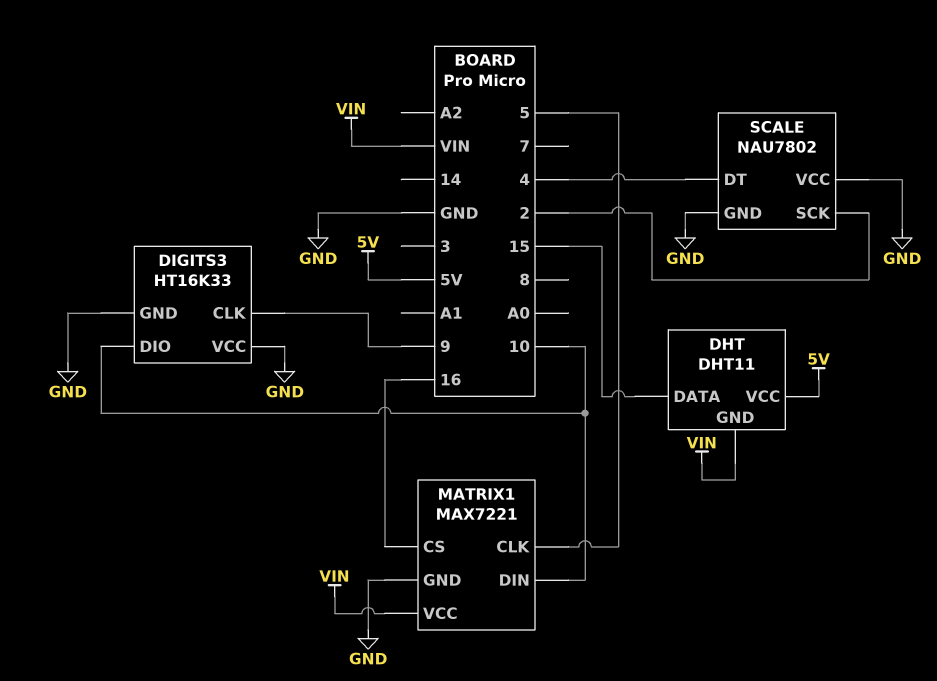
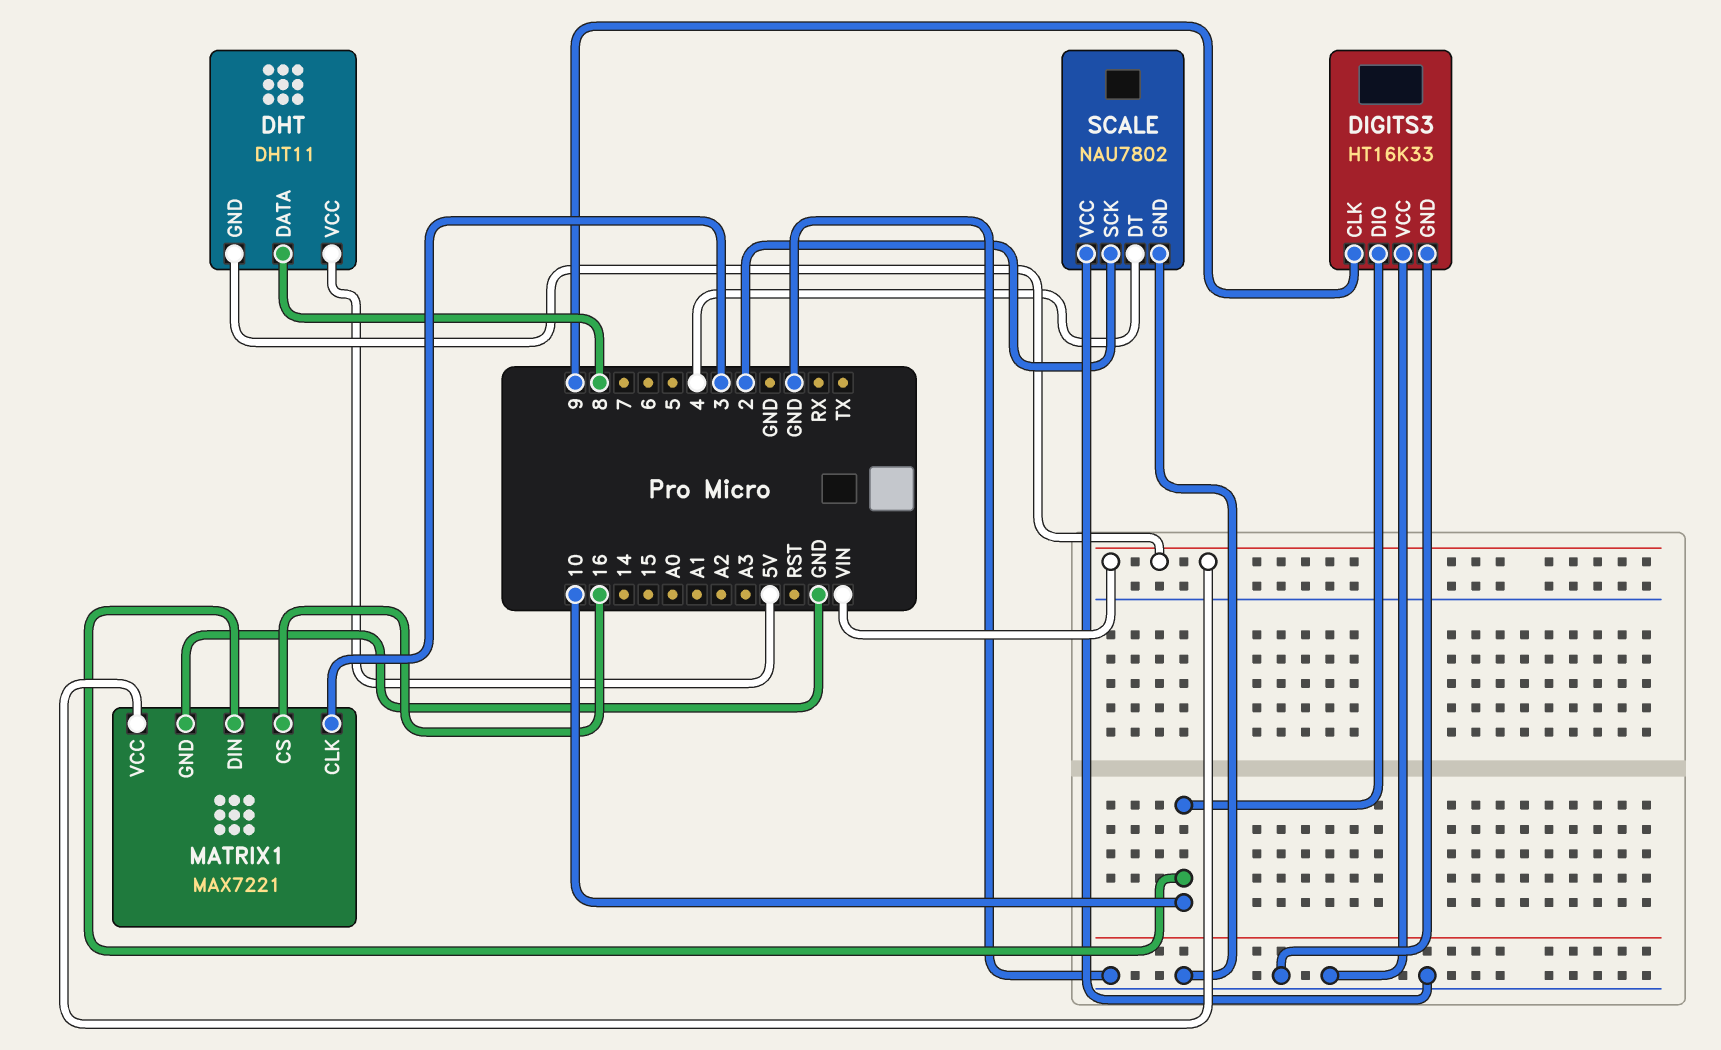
DHT pin DATA: 15 -> 8
MATRIX1 pin CLK: 5 -> 3

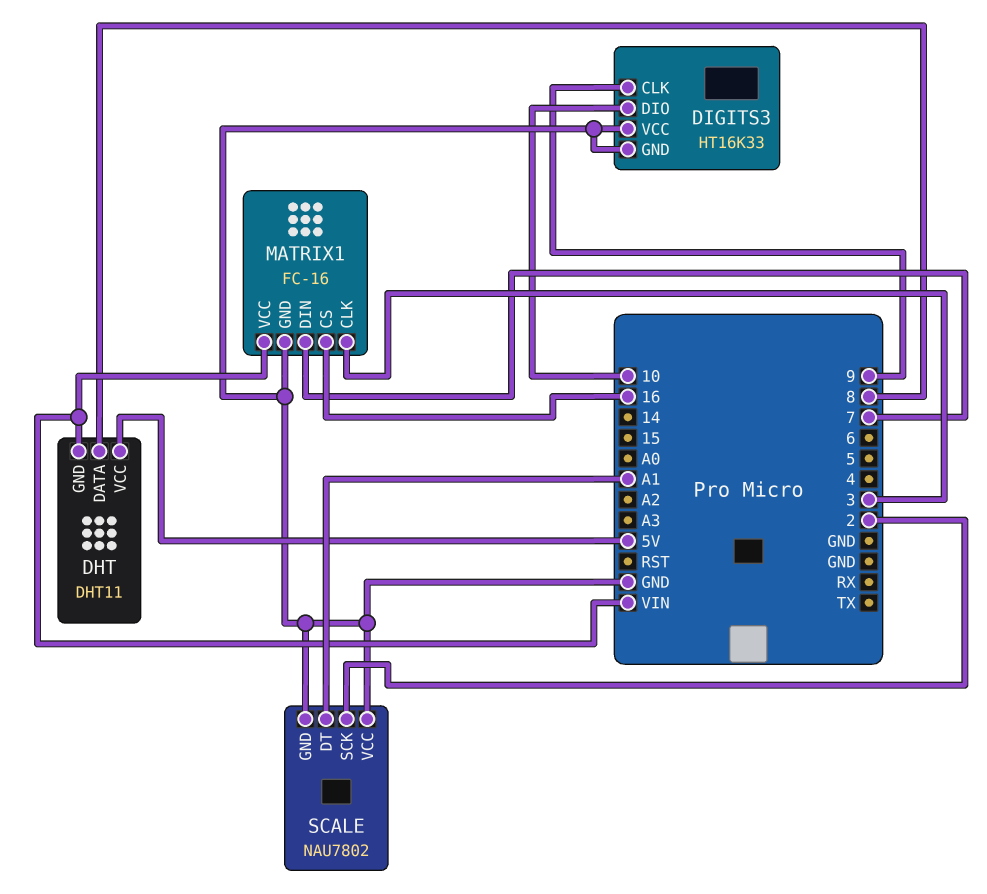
MATRIX1: MAX7221 -> FC-16
MATRIX1 pin DIN: 10 -> 7
SCALE pin DT: 4 -> A1

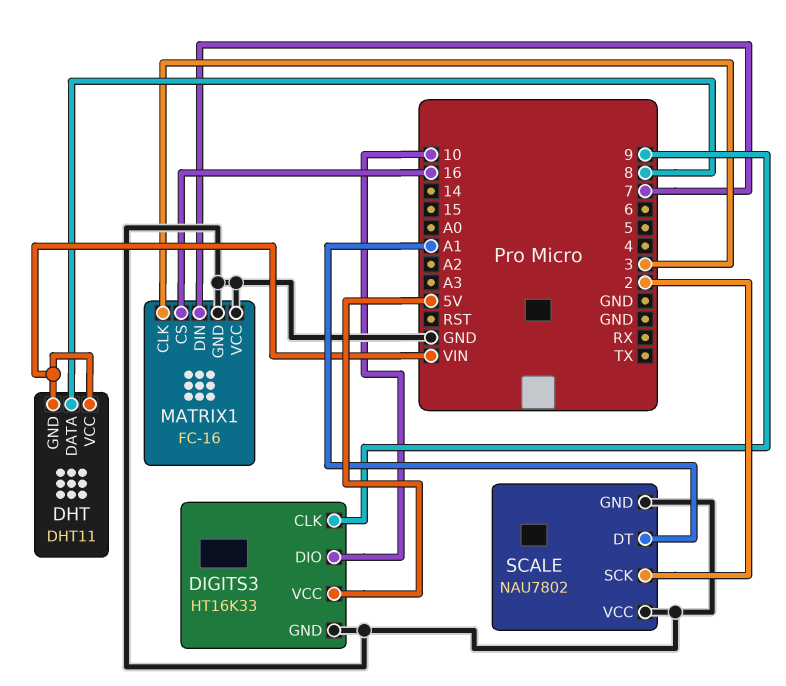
DHT pin VCC: 5V -> VIN
DIGITS3 pin VCC: GND -> 5V
MATRIX1 pin VCC: VIN -> GND

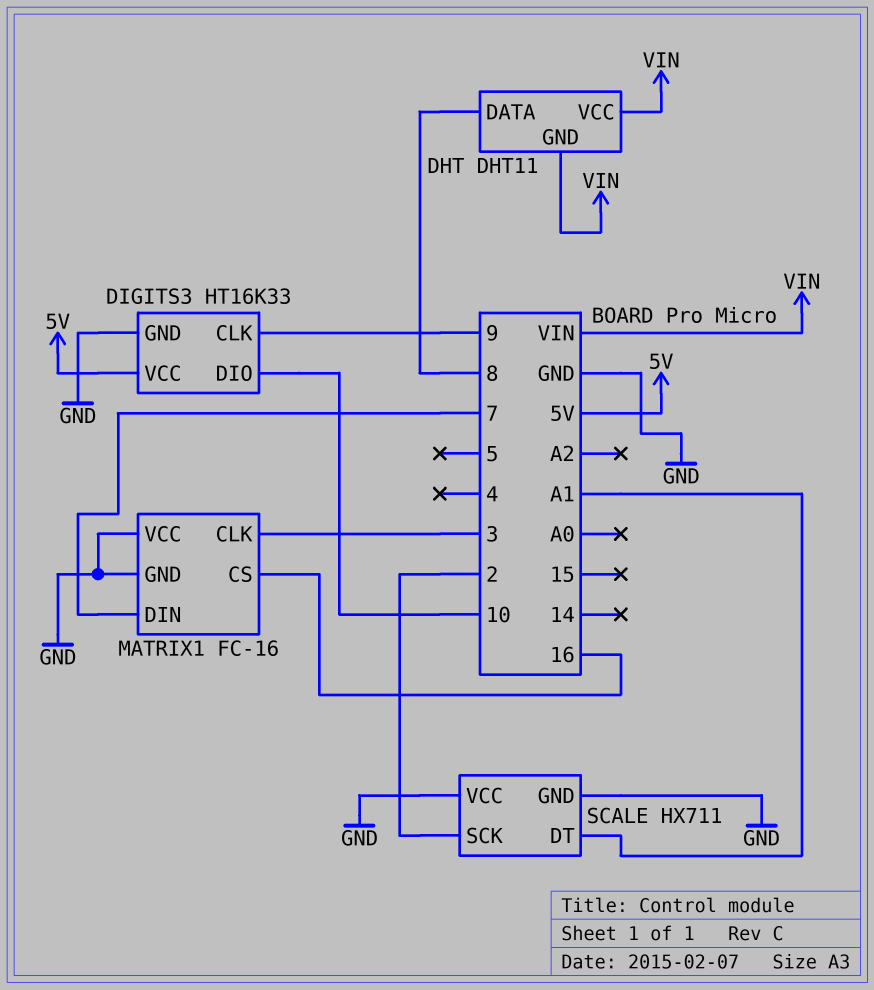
SCALE: NAU7802 -> HX711

